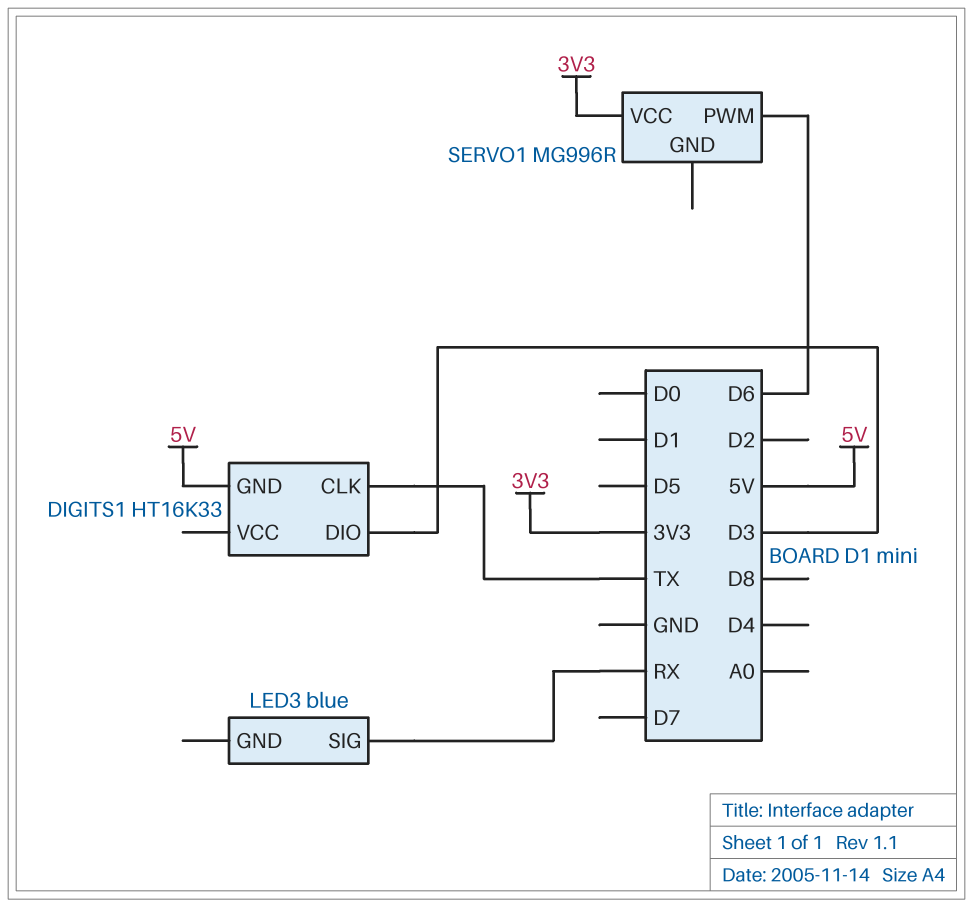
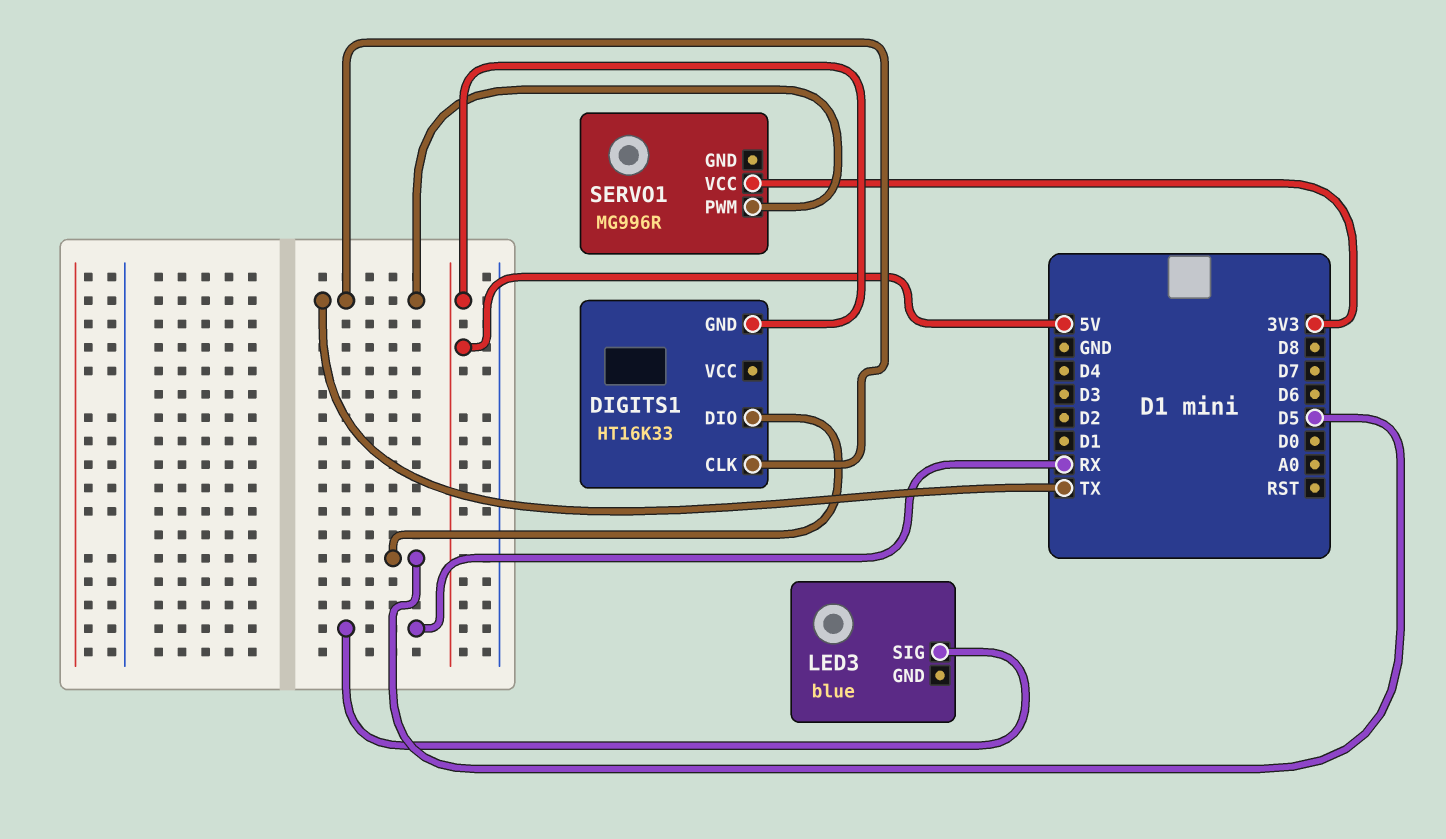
DIGITS1 pin DIO: D3 -> D5
SERVO1 pin PWM: D6 -> TX

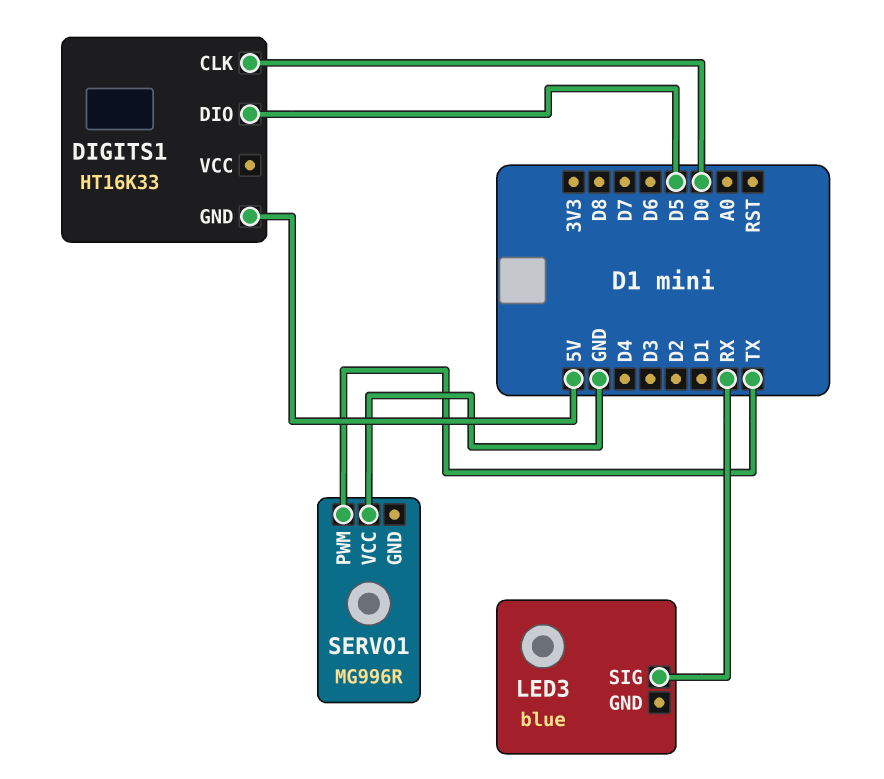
DIGITS1 pin CLK: TX -> D0
SERVO1 pin VCC: 3V3 -> GND

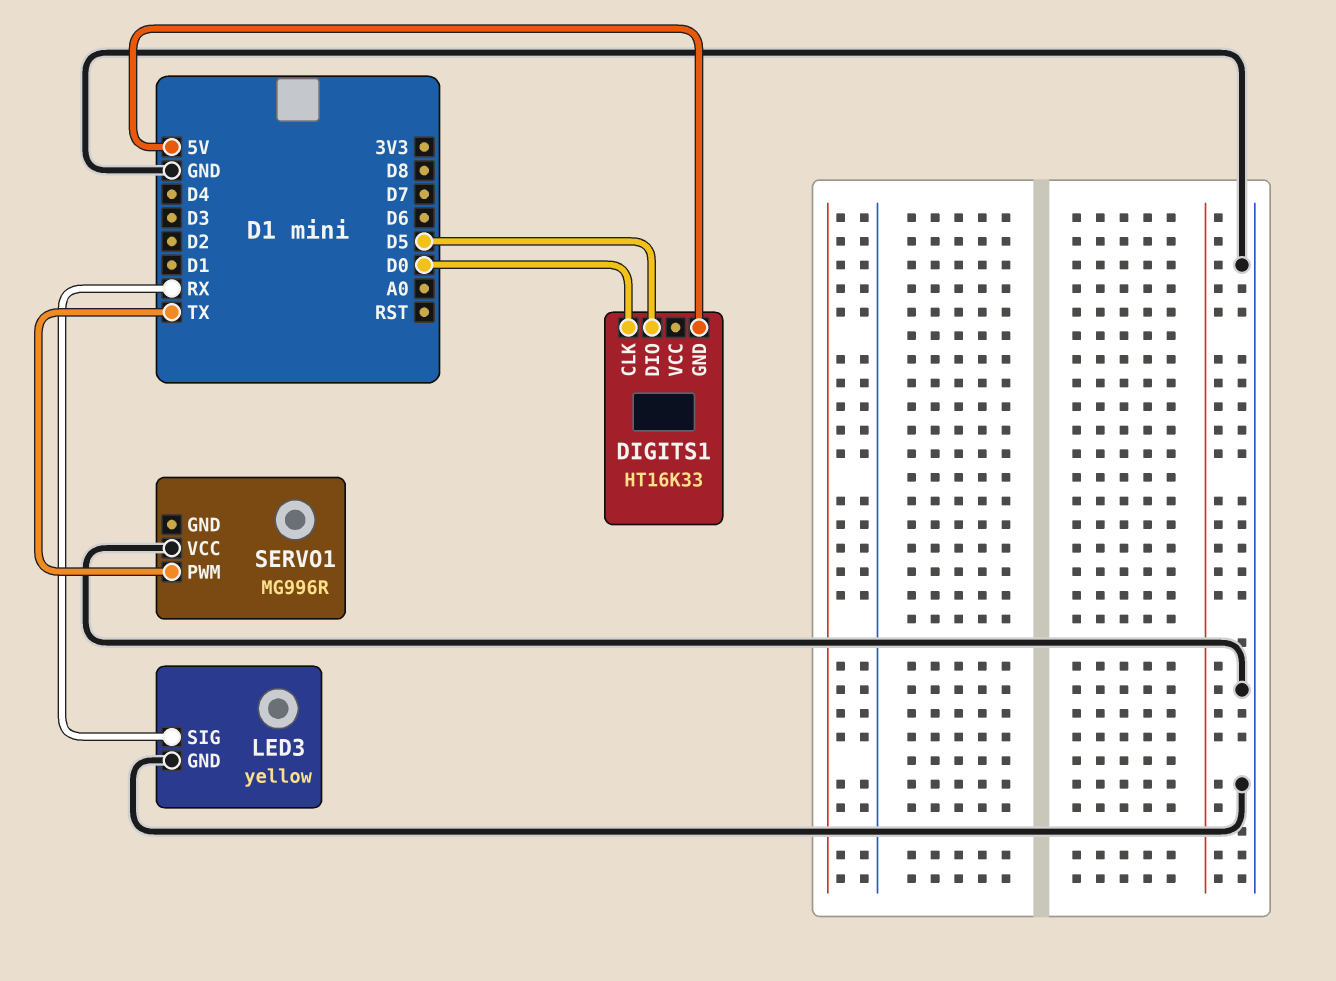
LED3: blue -> yellow
LED3 pin GND: none -> GND

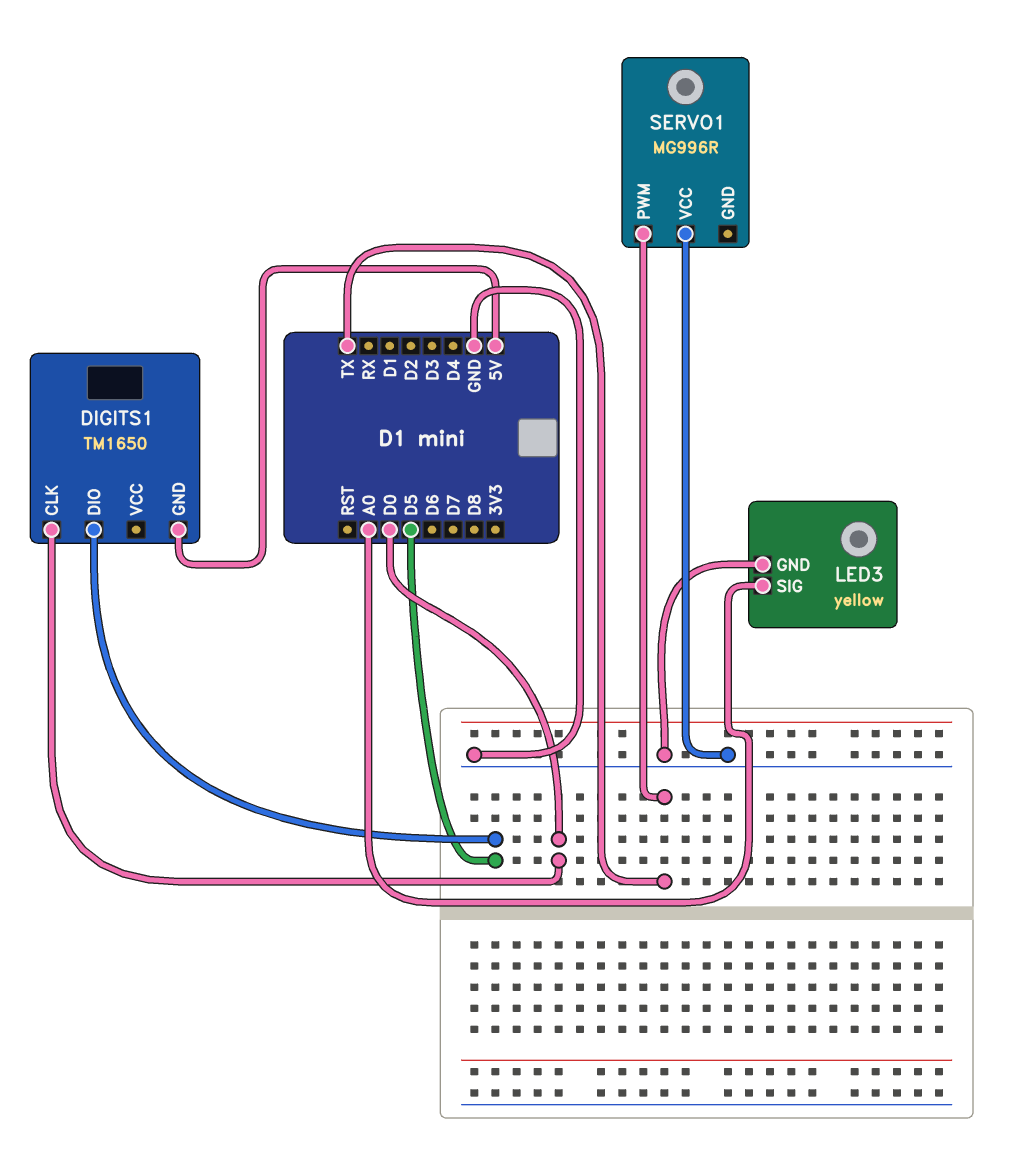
DIGITS1: HT16K33 -> TM1650
LED3 pin SIG: RX -> A0

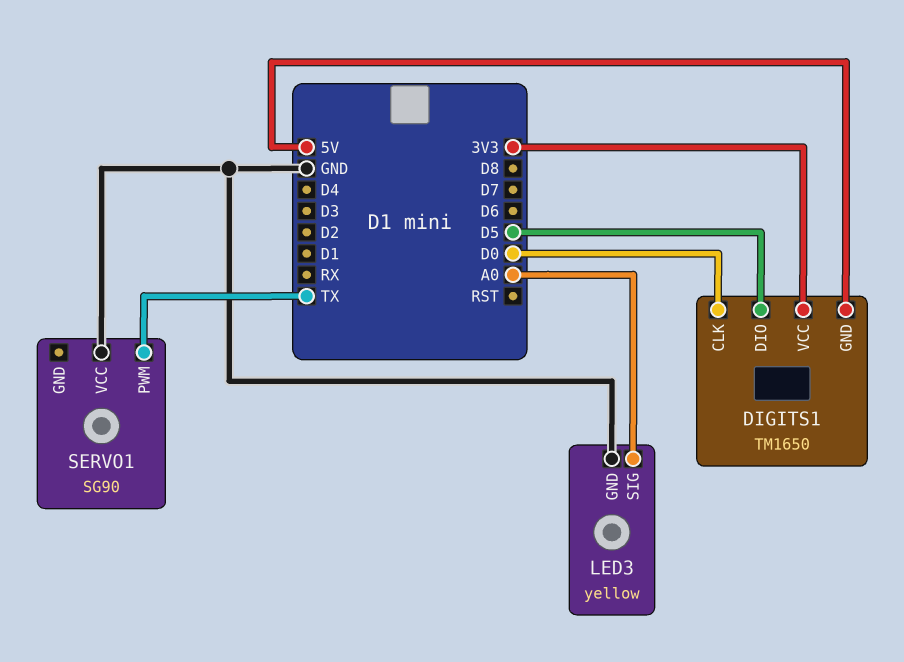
DIGITS1 pin VCC: none -> 3V3
SERVO1: MG996R -> SG90

